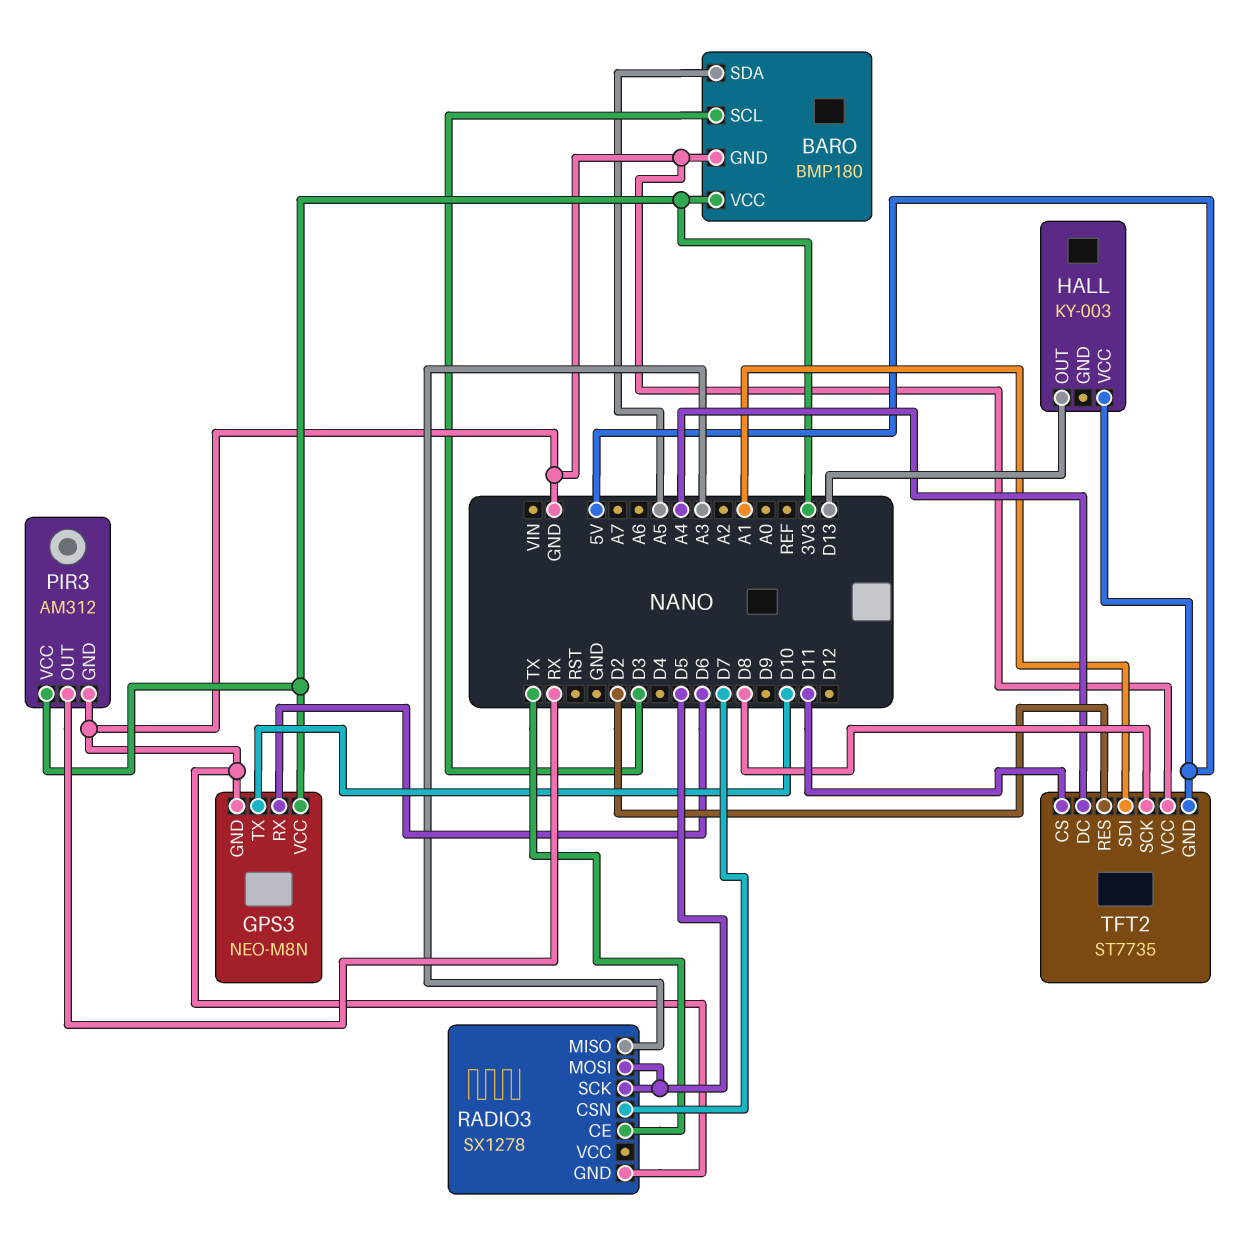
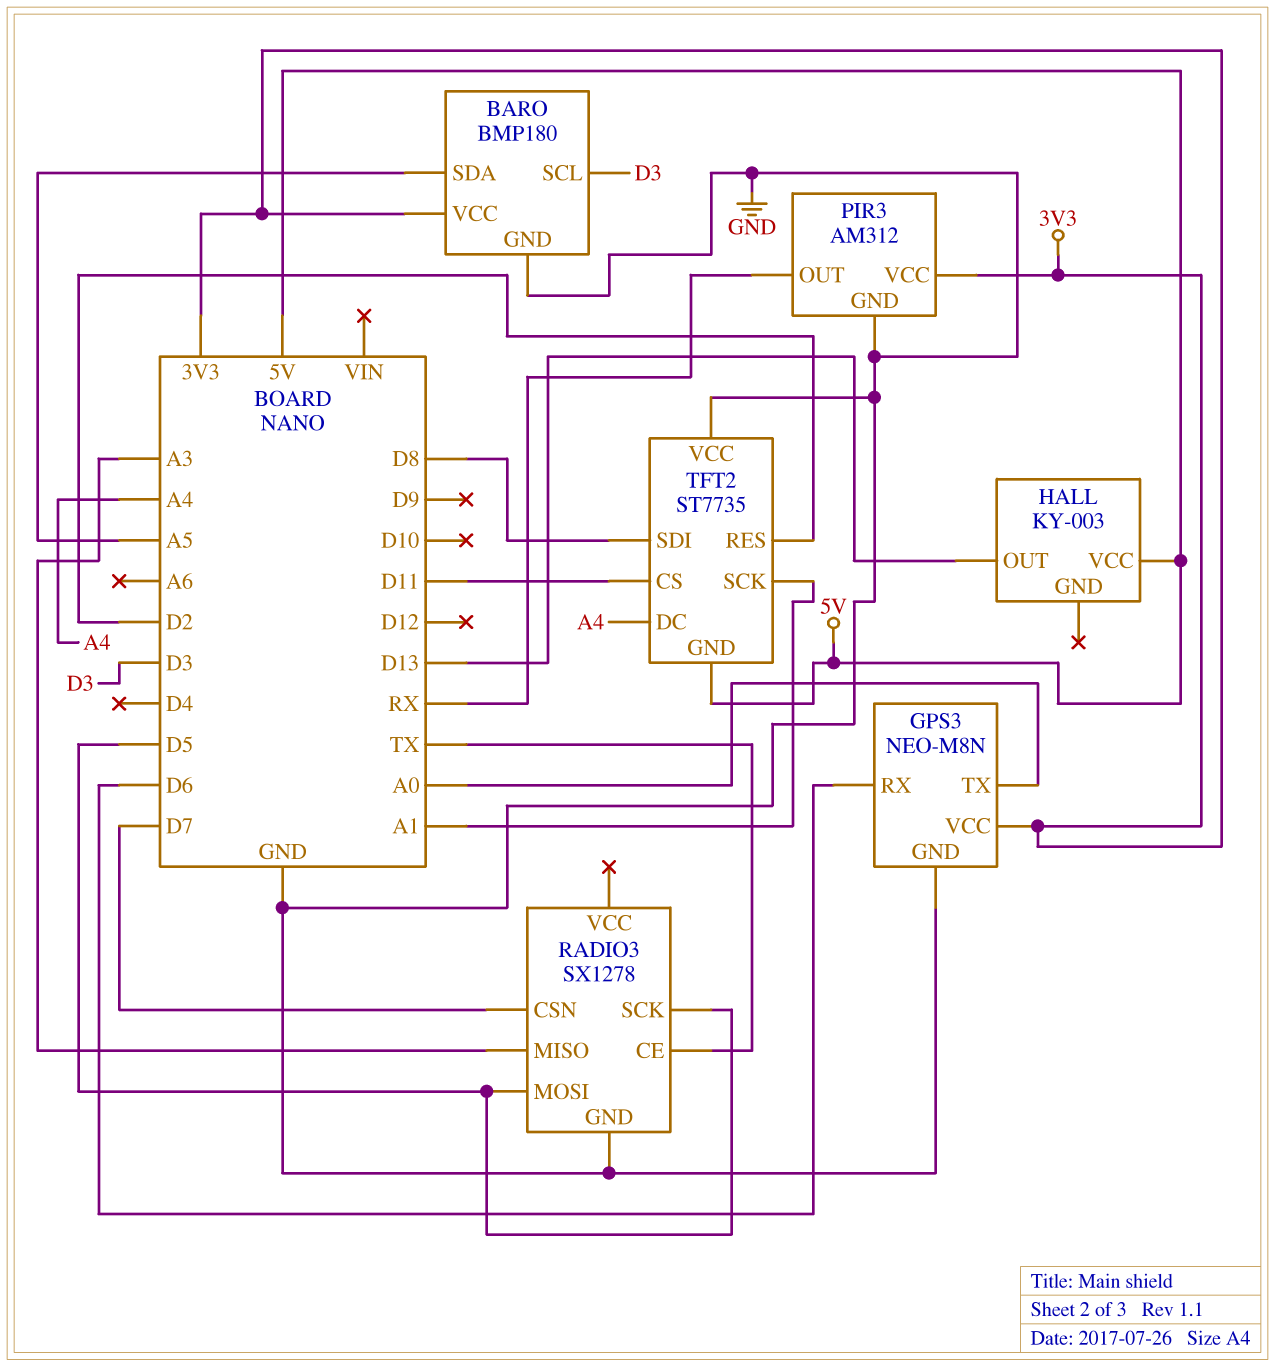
GPS3 pin TX: D10 -> A0
TFT2 pin SCK: D8 -> A1
TFT2 pin SDI: A1 -> D8

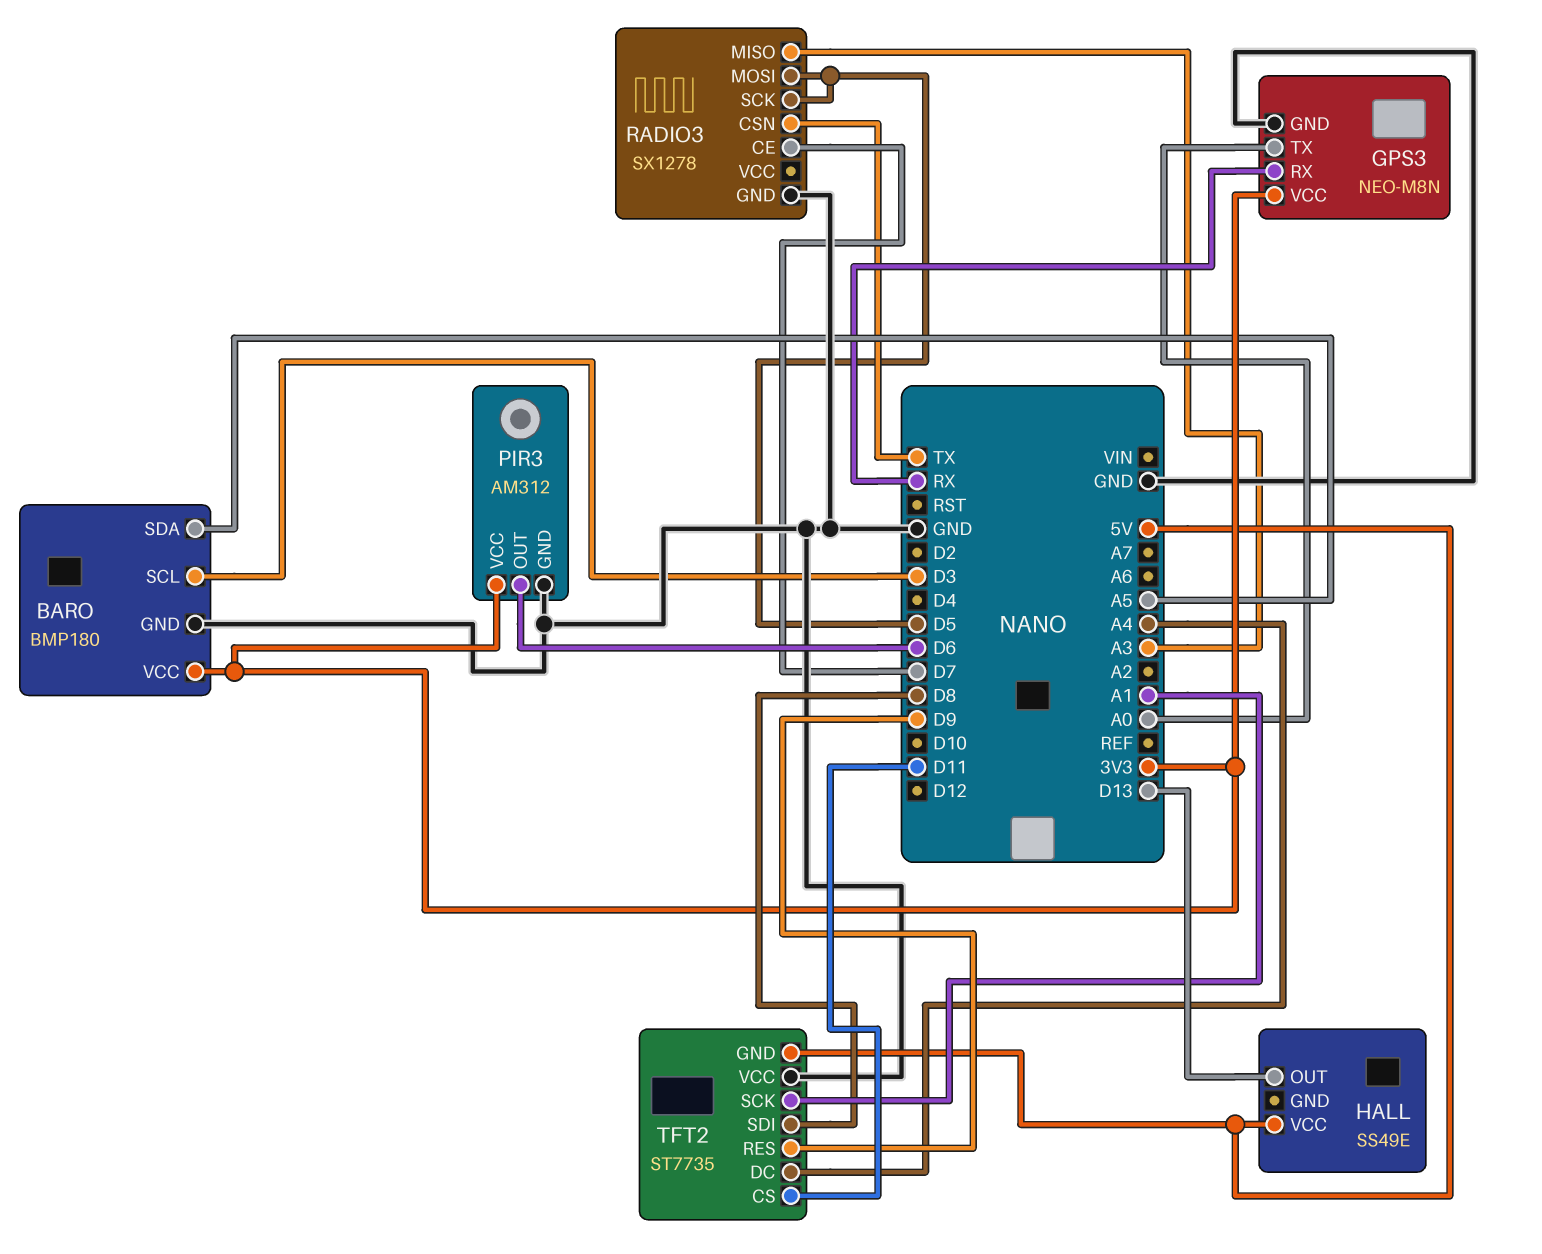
GPS3 pin RX: D6 -> RX
HALL: KY-003 -> SS49E
PIR3 pin OUT: RX -> D6
RADIO3 pin CE: TX -> D7
RADIO3 pin CSN: D7 -> TX
TFT2 pin RES: D2 -> D9

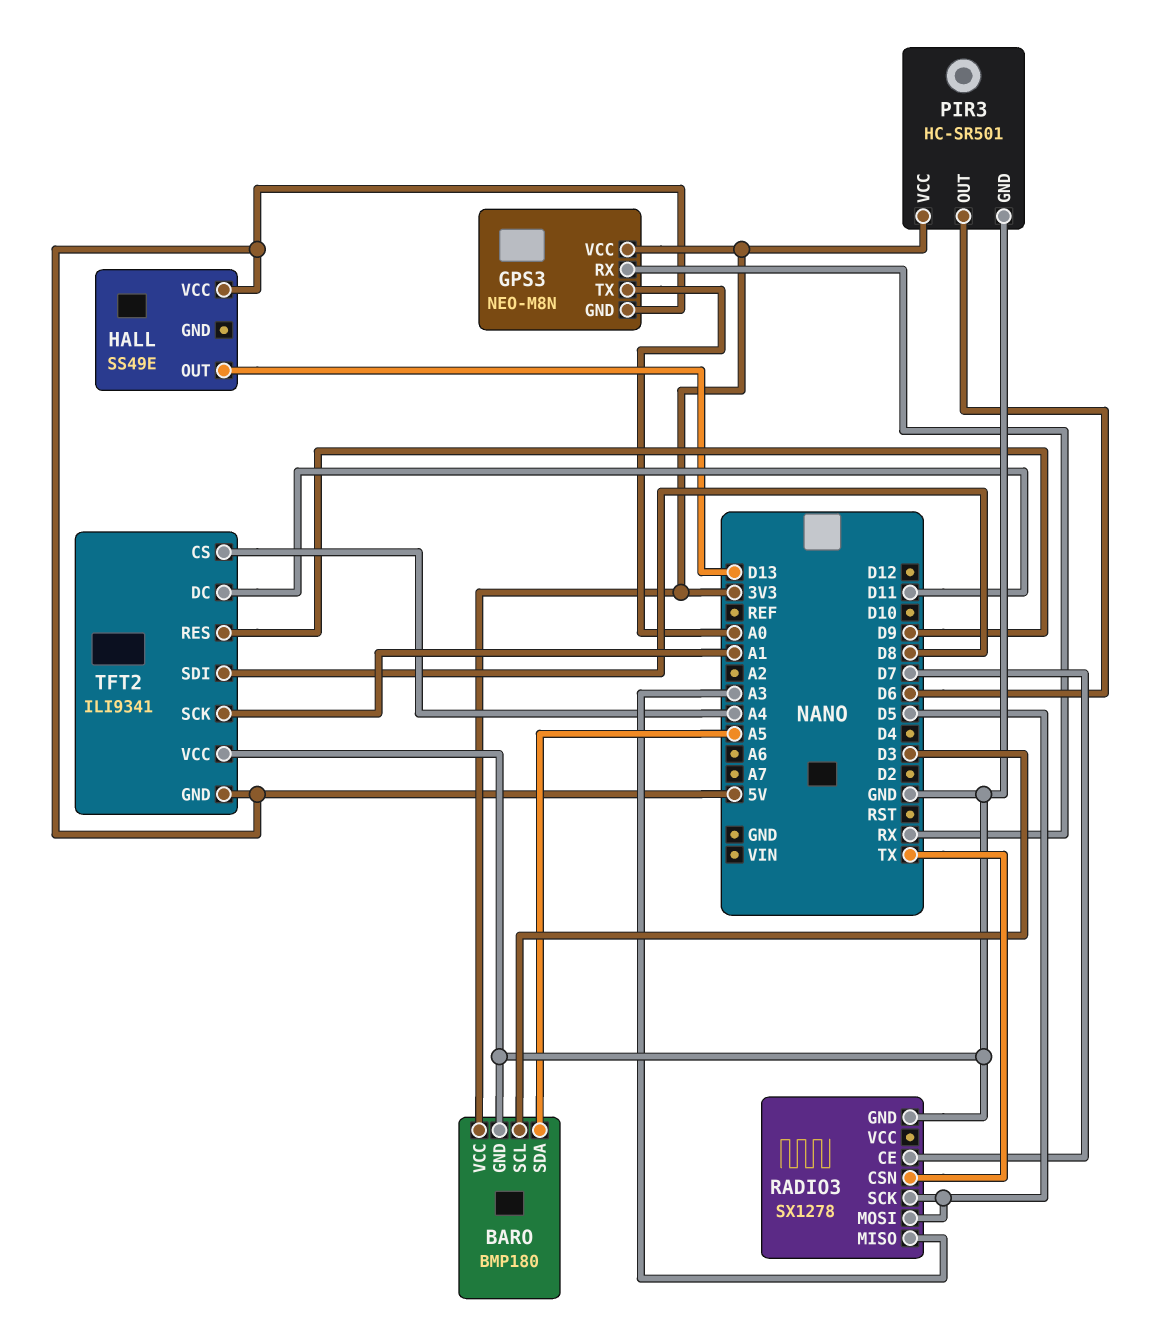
GPS3 pin GND: GND -> 5V
PIR3: AM312 -> HC-SR501
TFT2: ST7735 -> ILI9341
TFT2 pin CS: D11 -> A4
TFT2 pin DC: A4 -> D11

